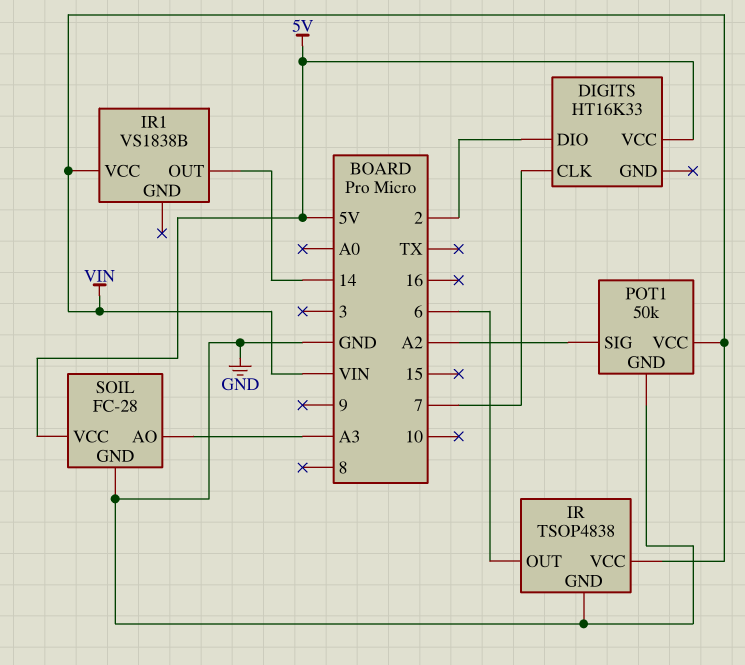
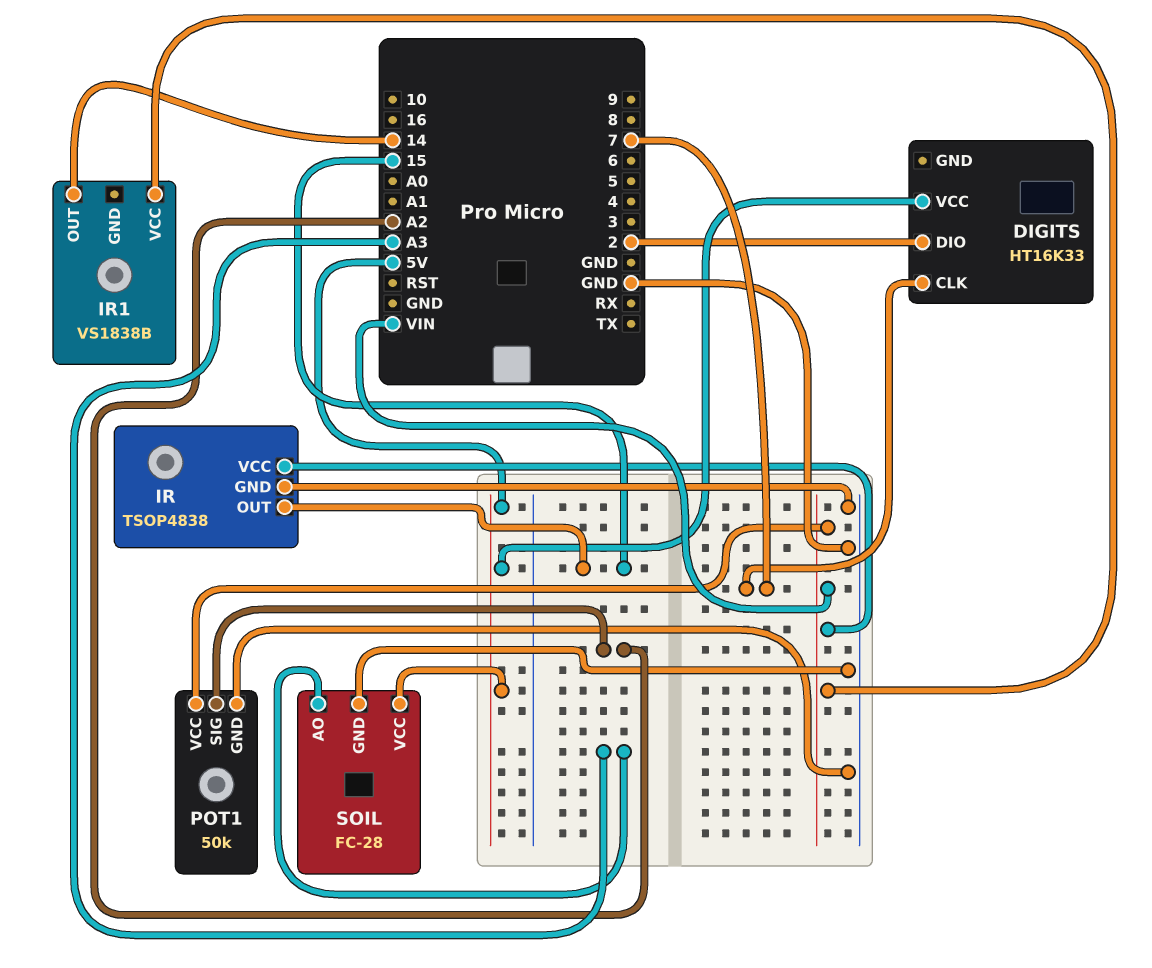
IR pin OUT: 6 -> 15

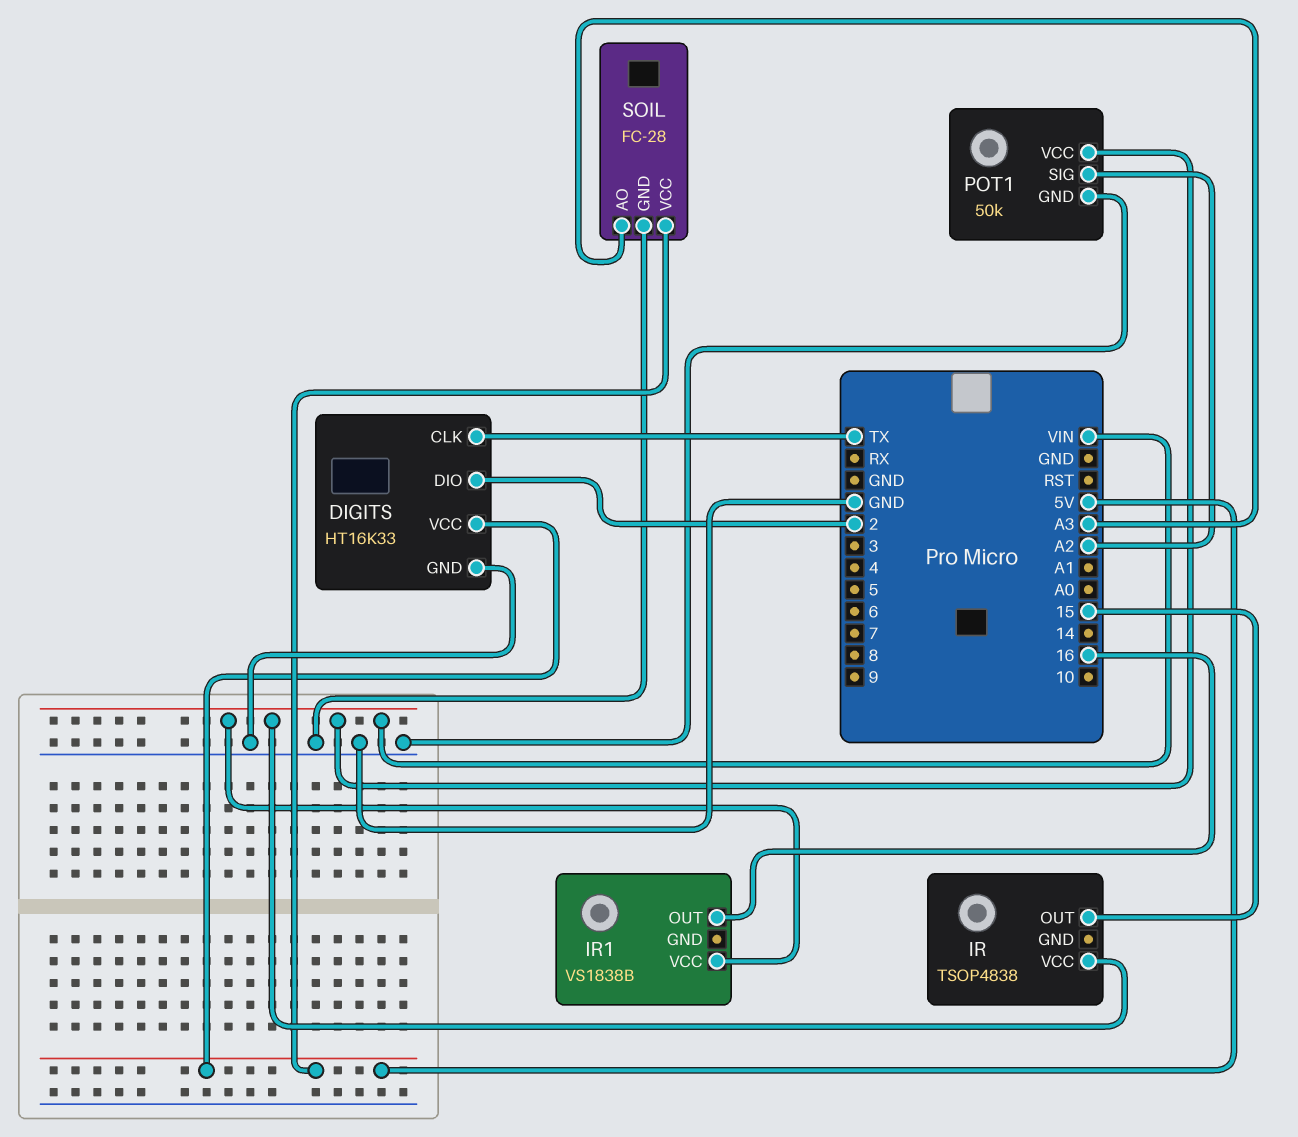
DIGITS pin CLK: 7 -> TX
DIGITS pin GND: none -> GND
IR pin GND: GND -> none
IR1 pin OUT: 14 -> 16

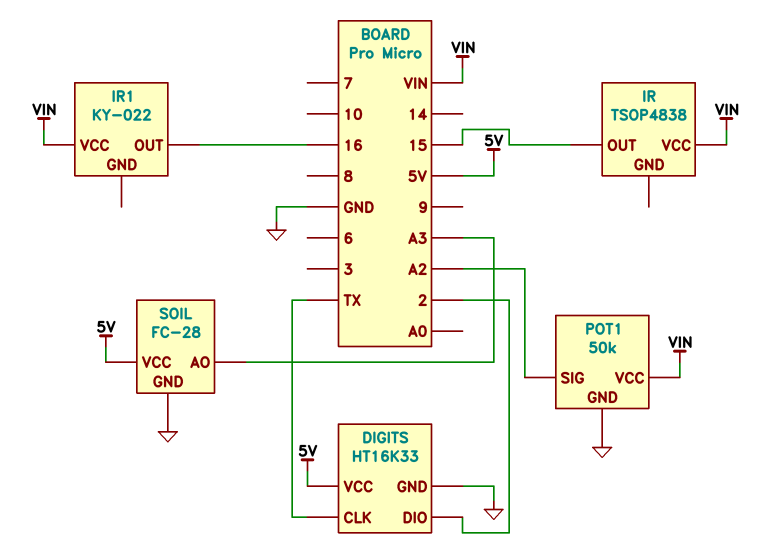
IR1: VS1838B -> KY-022

